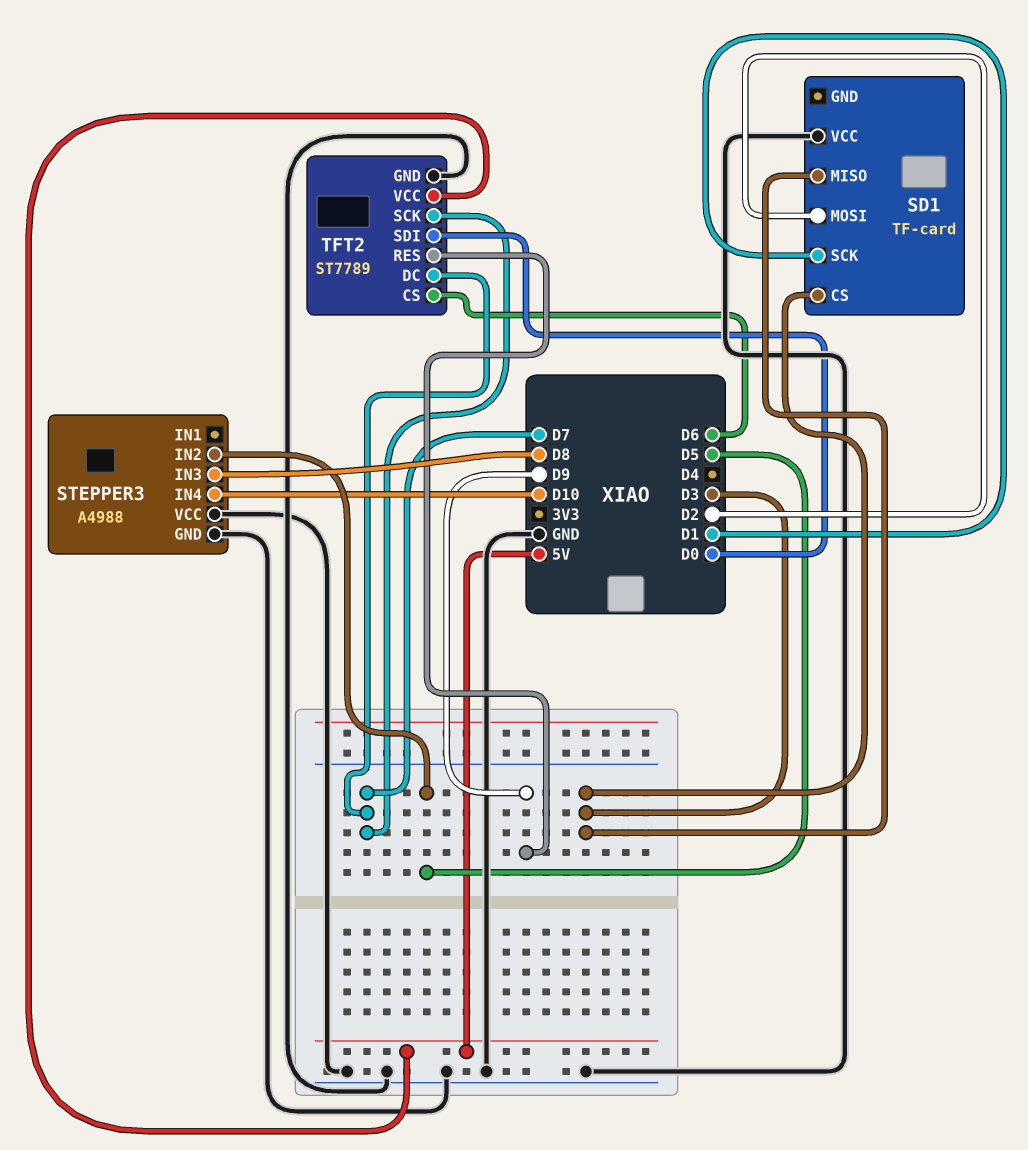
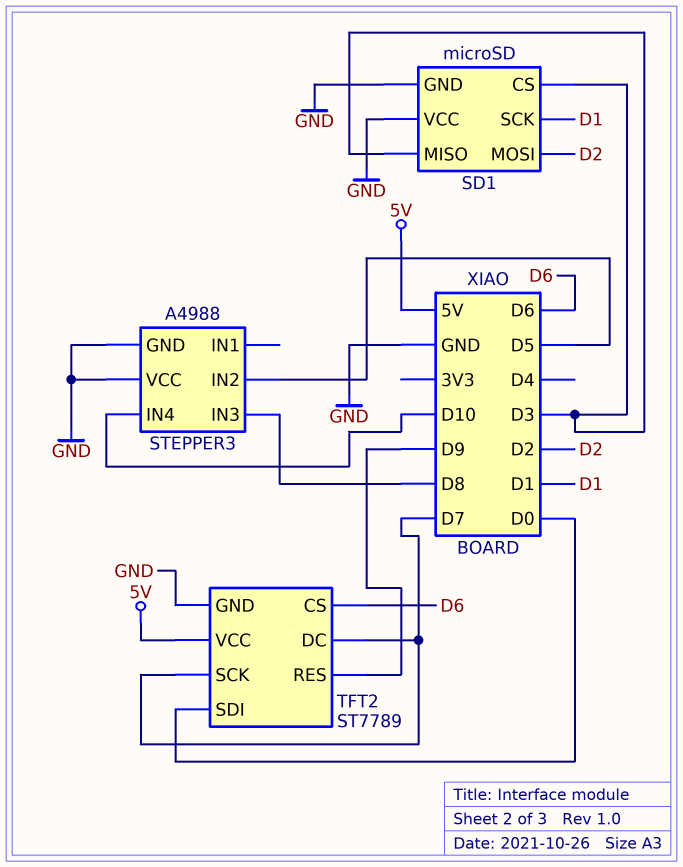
SD1: TF-card -> microSD
SD1 pin GND: none -> GND

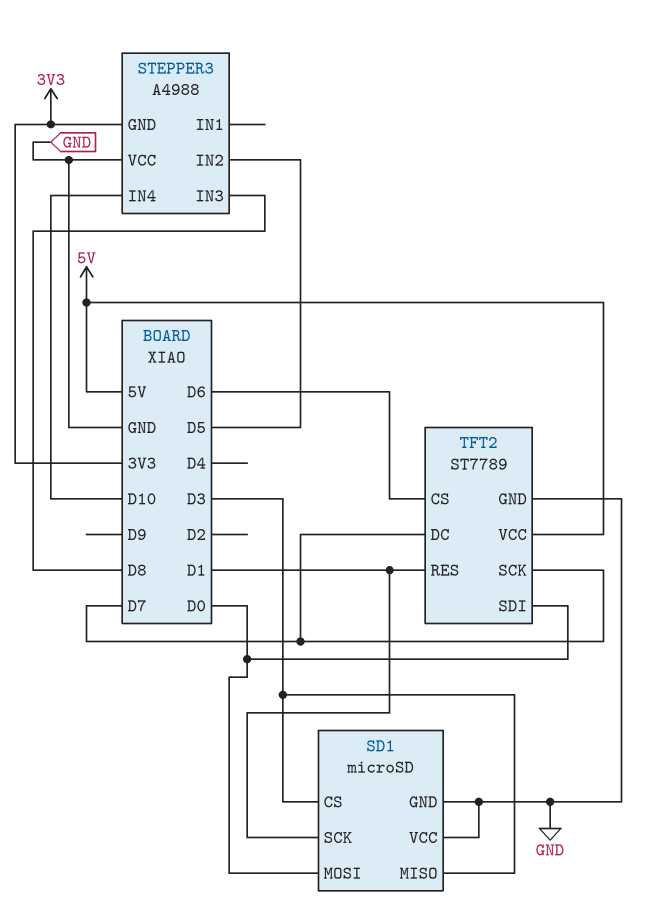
SD1 pin MOSI: D2 -> D0
STEPPER3 pin GND: GND -> 3V3
TFT2 pin RES: D9 -> D1

